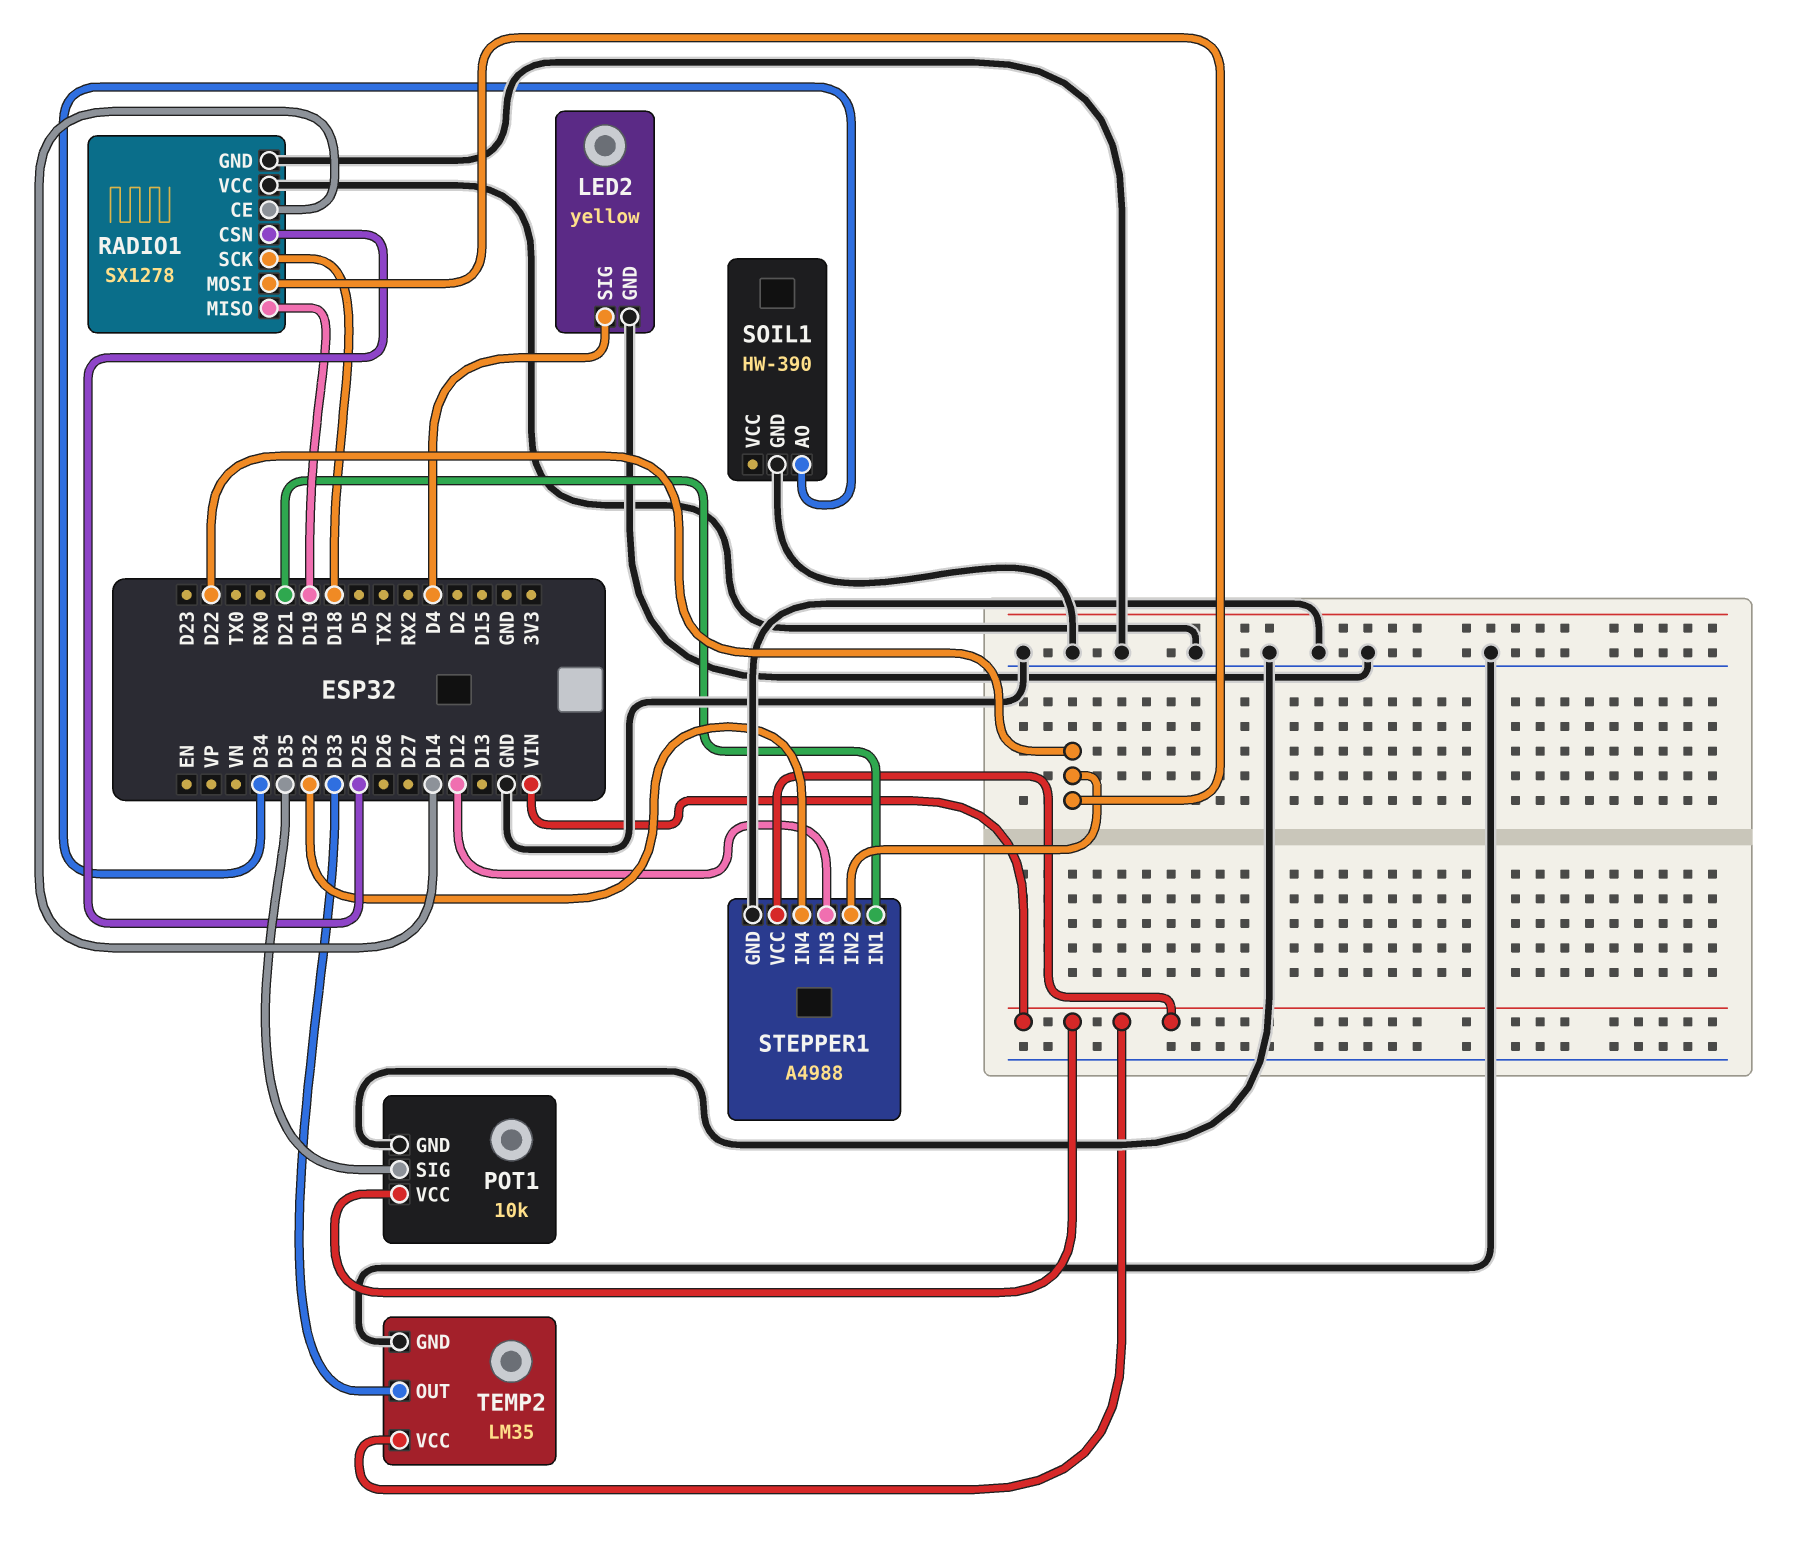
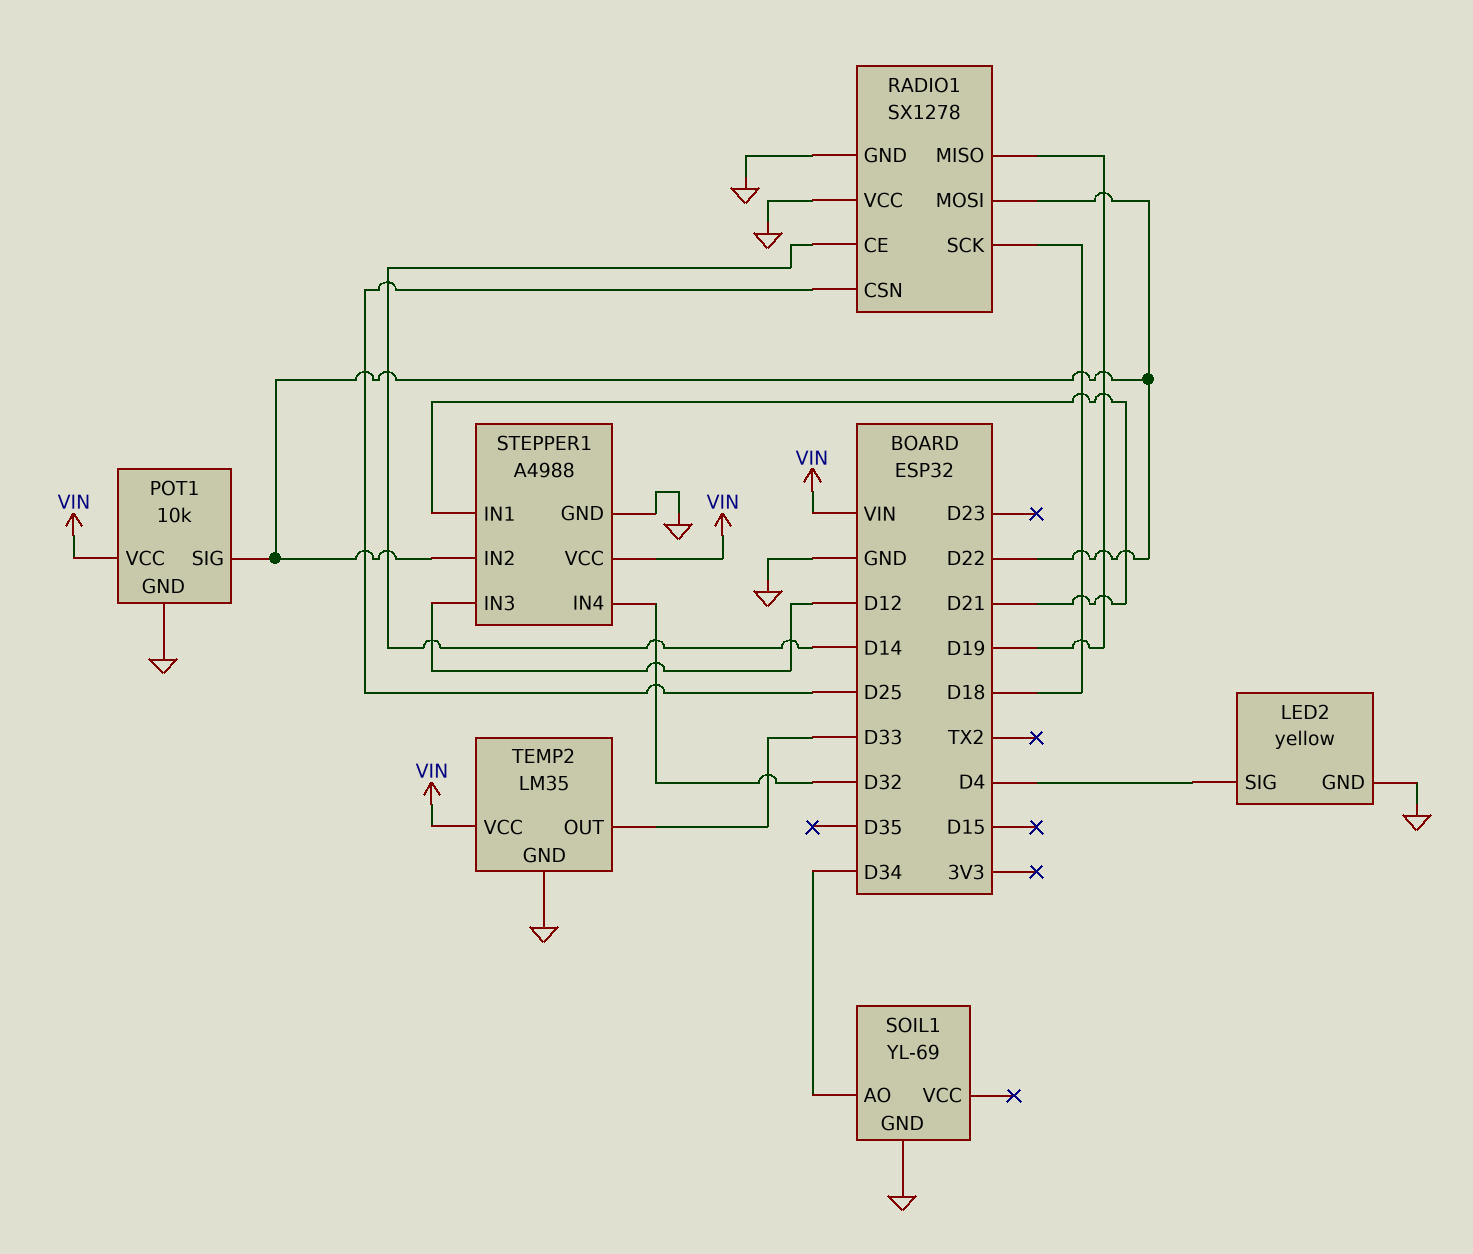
POT1 pin SIG: D35 -> D22
SOIL1: HW-390 -> YL-69

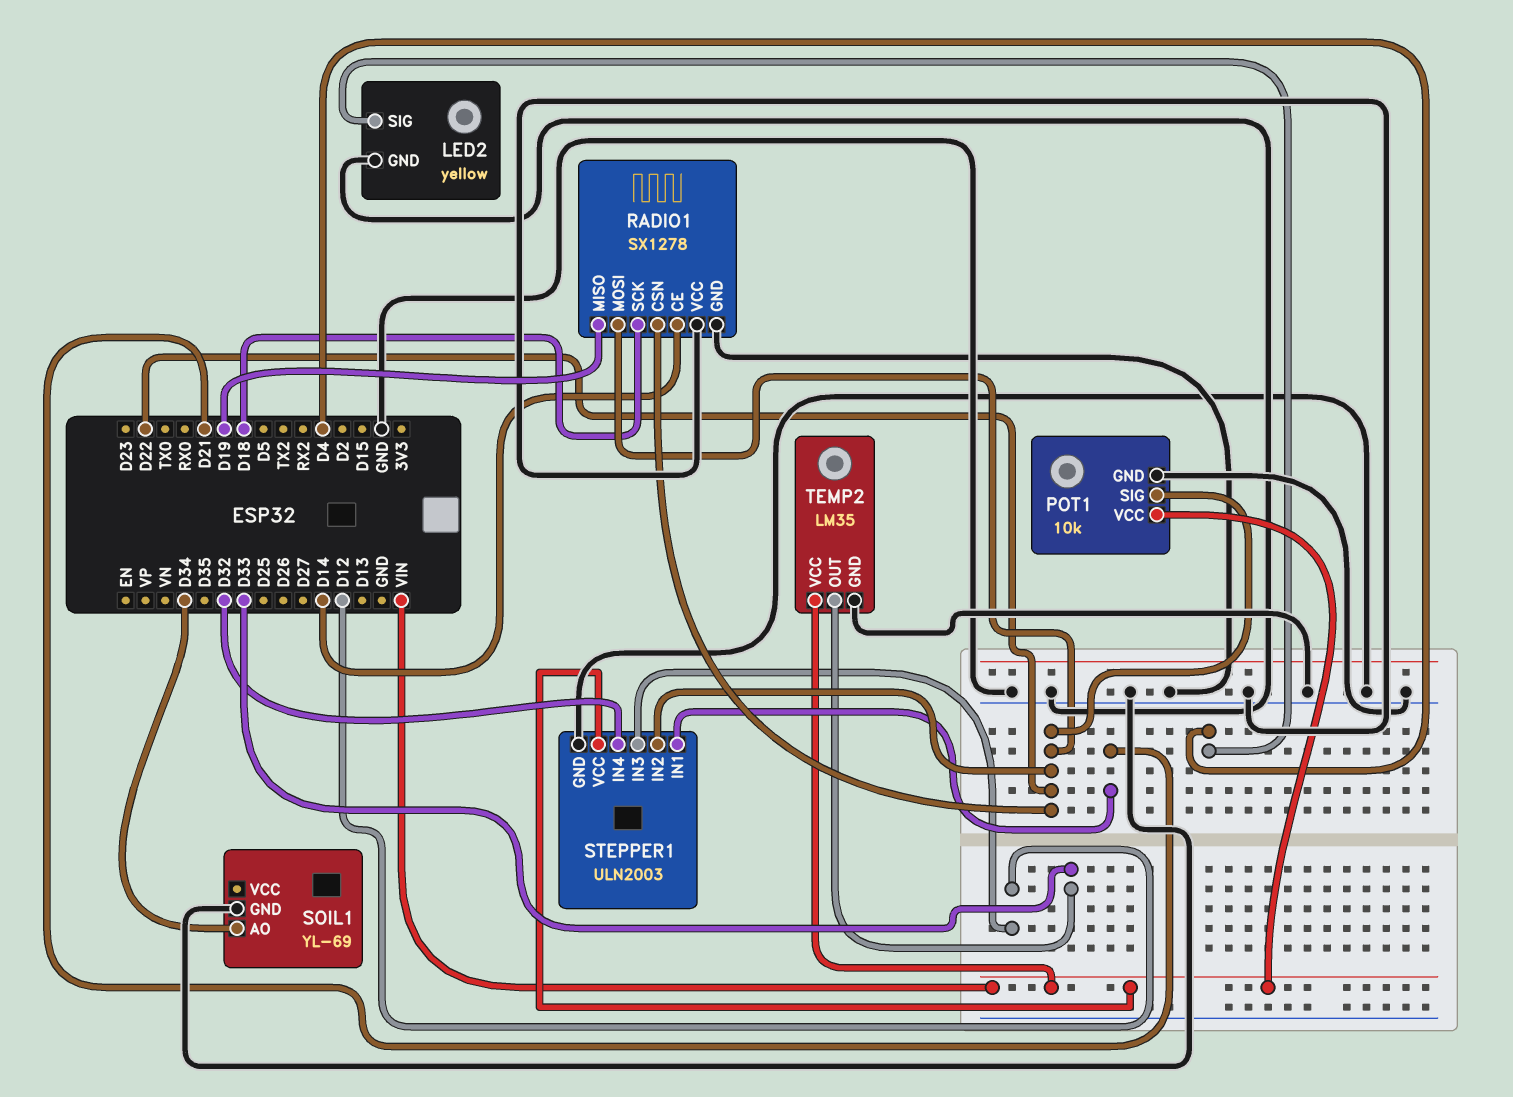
RADIO1 pin CSN: D25 -> D22
STEPPER1: A4988 -> ULN2003

